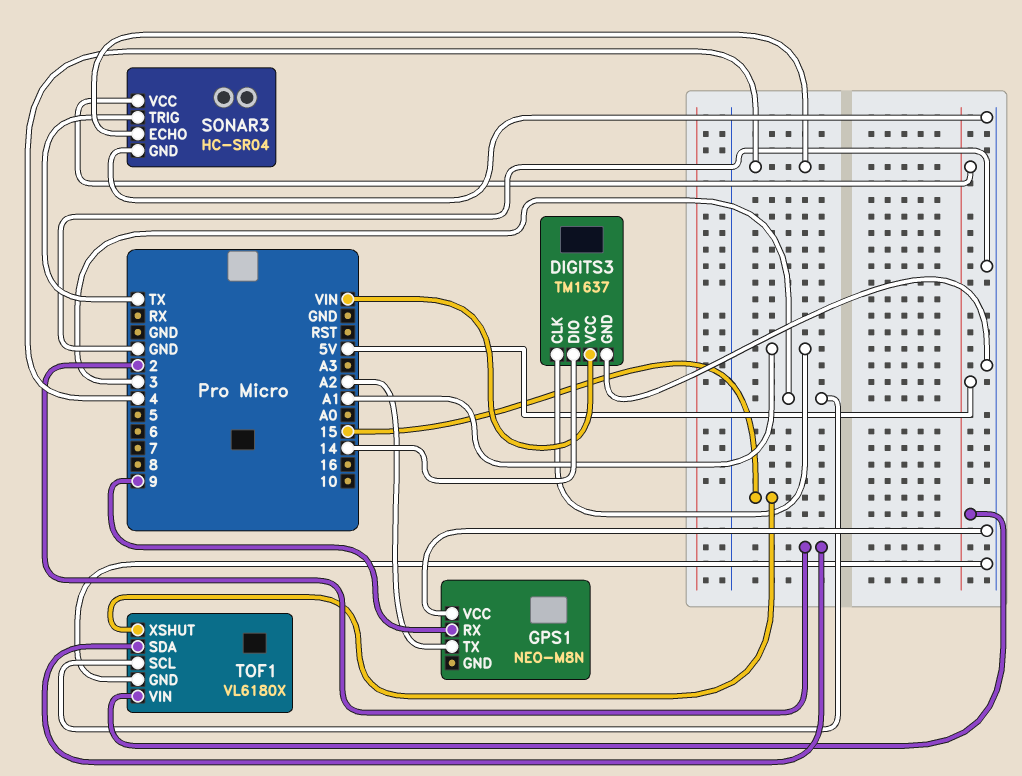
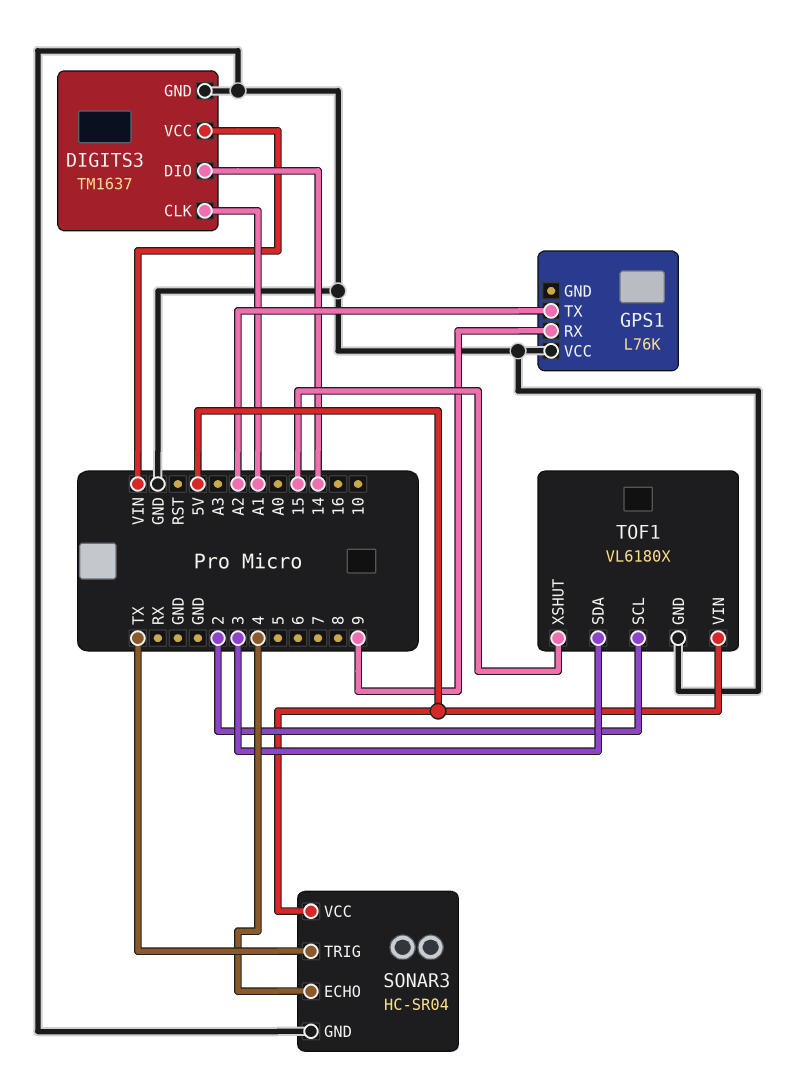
GPS1: NEO-M8N -> L76K
TOF1 pin SCL: 3 -> 2
TOF1 pin SDA: 2 -> 3

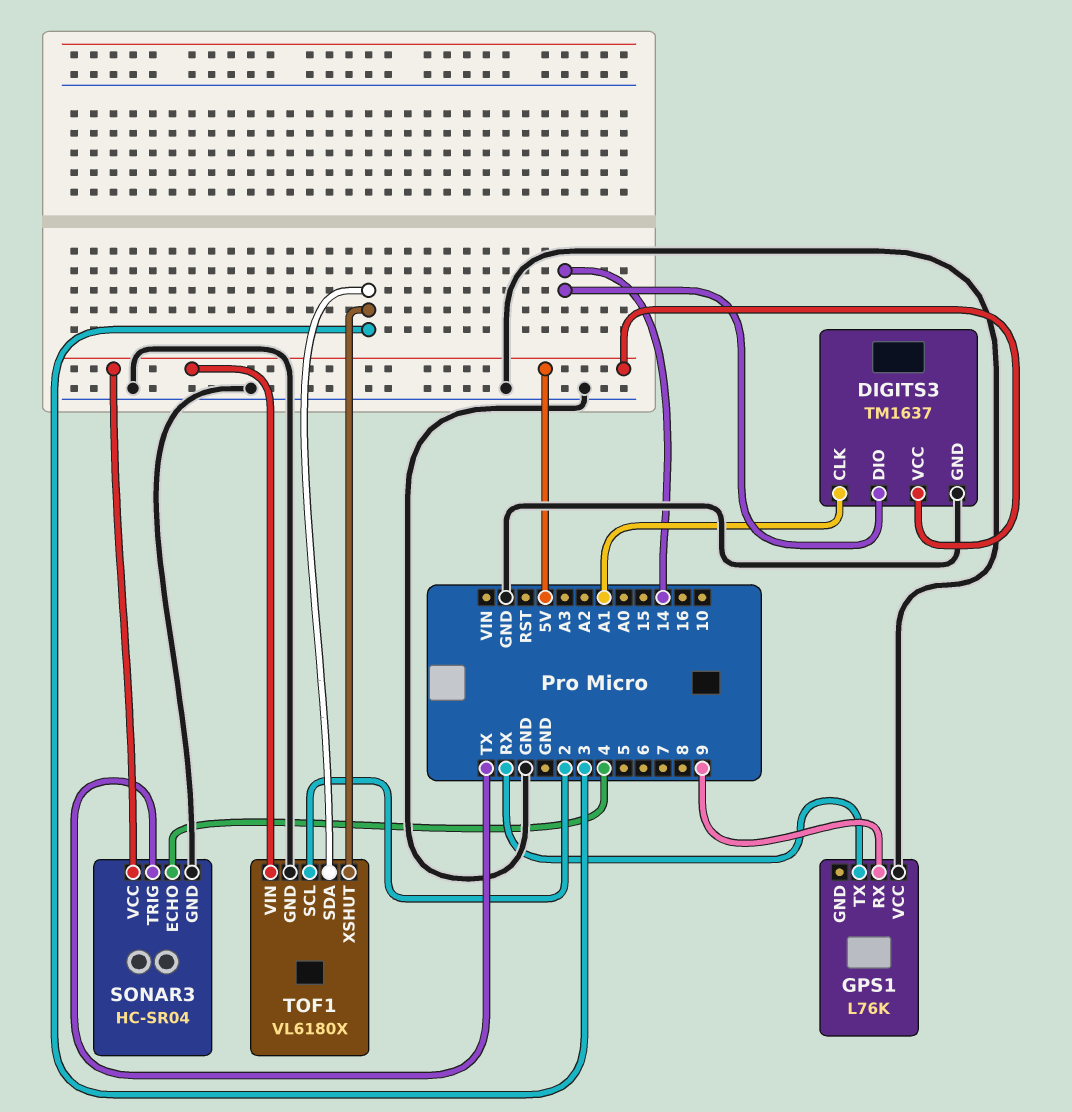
DIGITS3 pin VCC: VIN -> 5V
GPS1 pin TX: A2 -> RX
TOF1 pin XSHUT: 15 -> 3

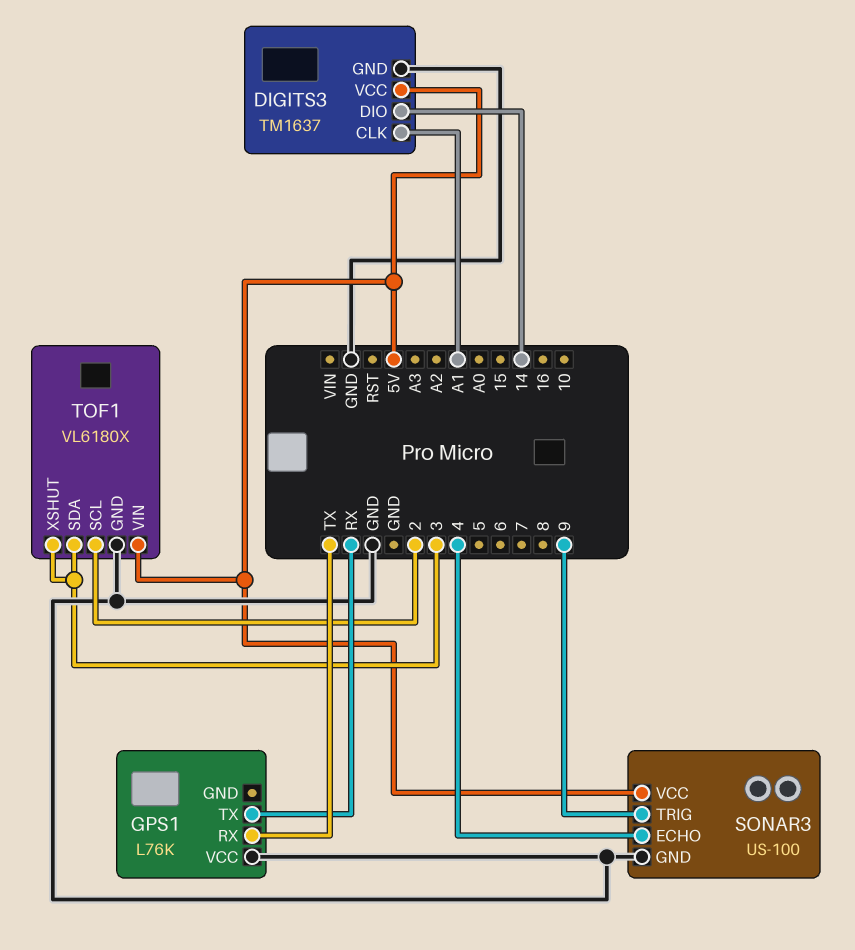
GPS1 pin RX: 9 -> TX
SONAR3: HC-SR04 -> US-100
SONAR3 pin TRIG: TX -> 9

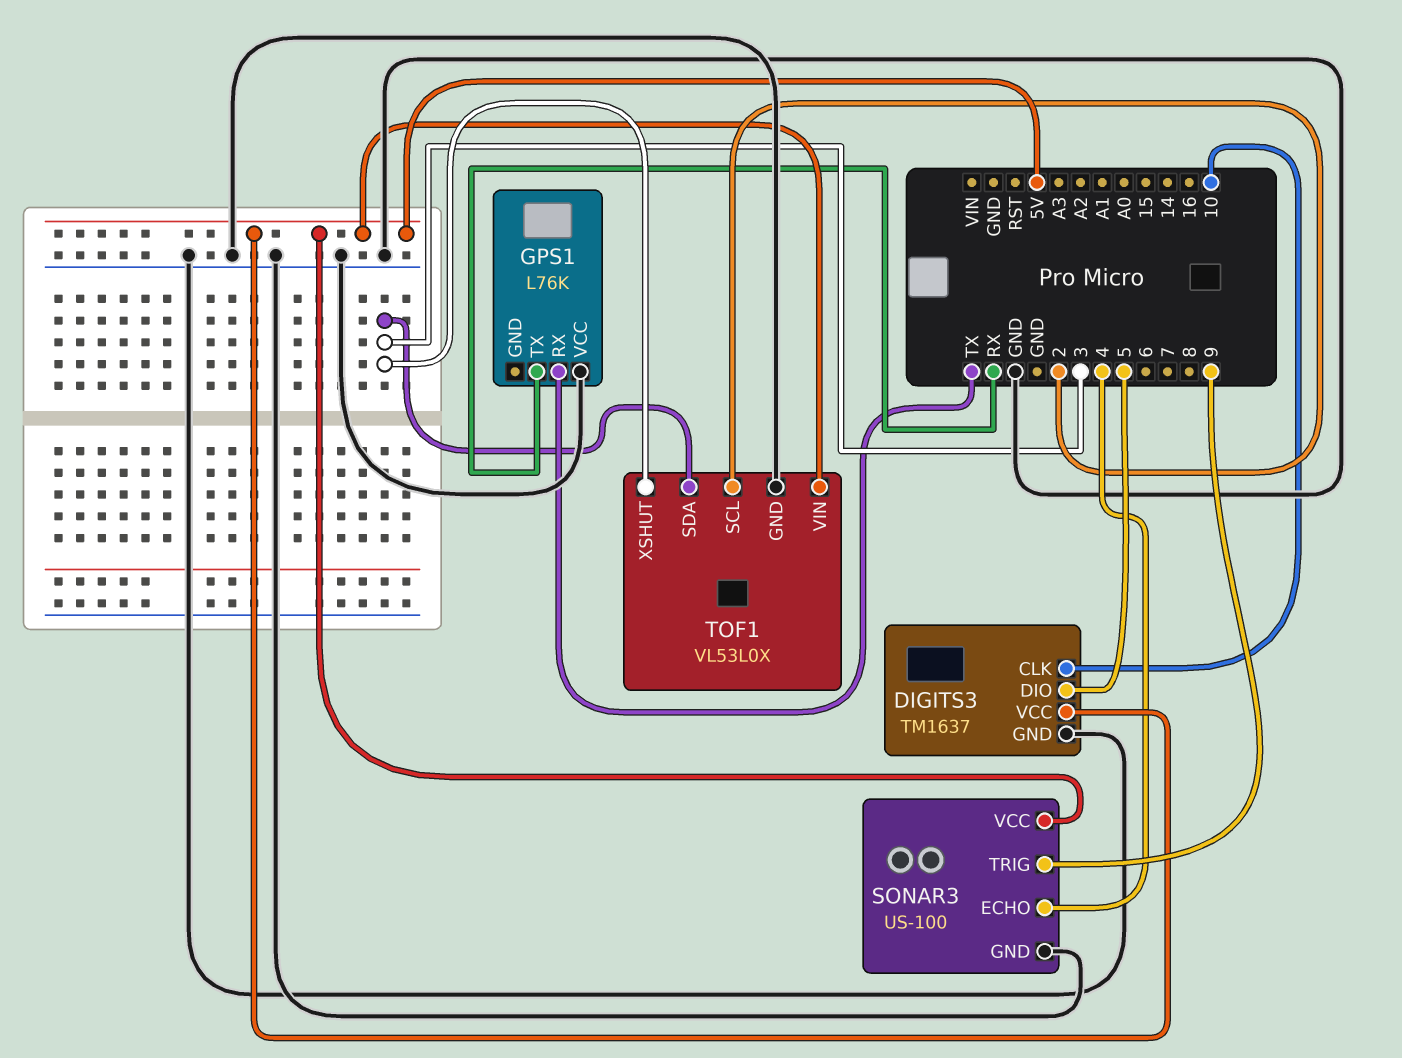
DIGITS3 pin CLK: A1 -> 10
DIGITS3 pin DIO: 14 -> 5
TOF1: VL6180X -> VL53L0X

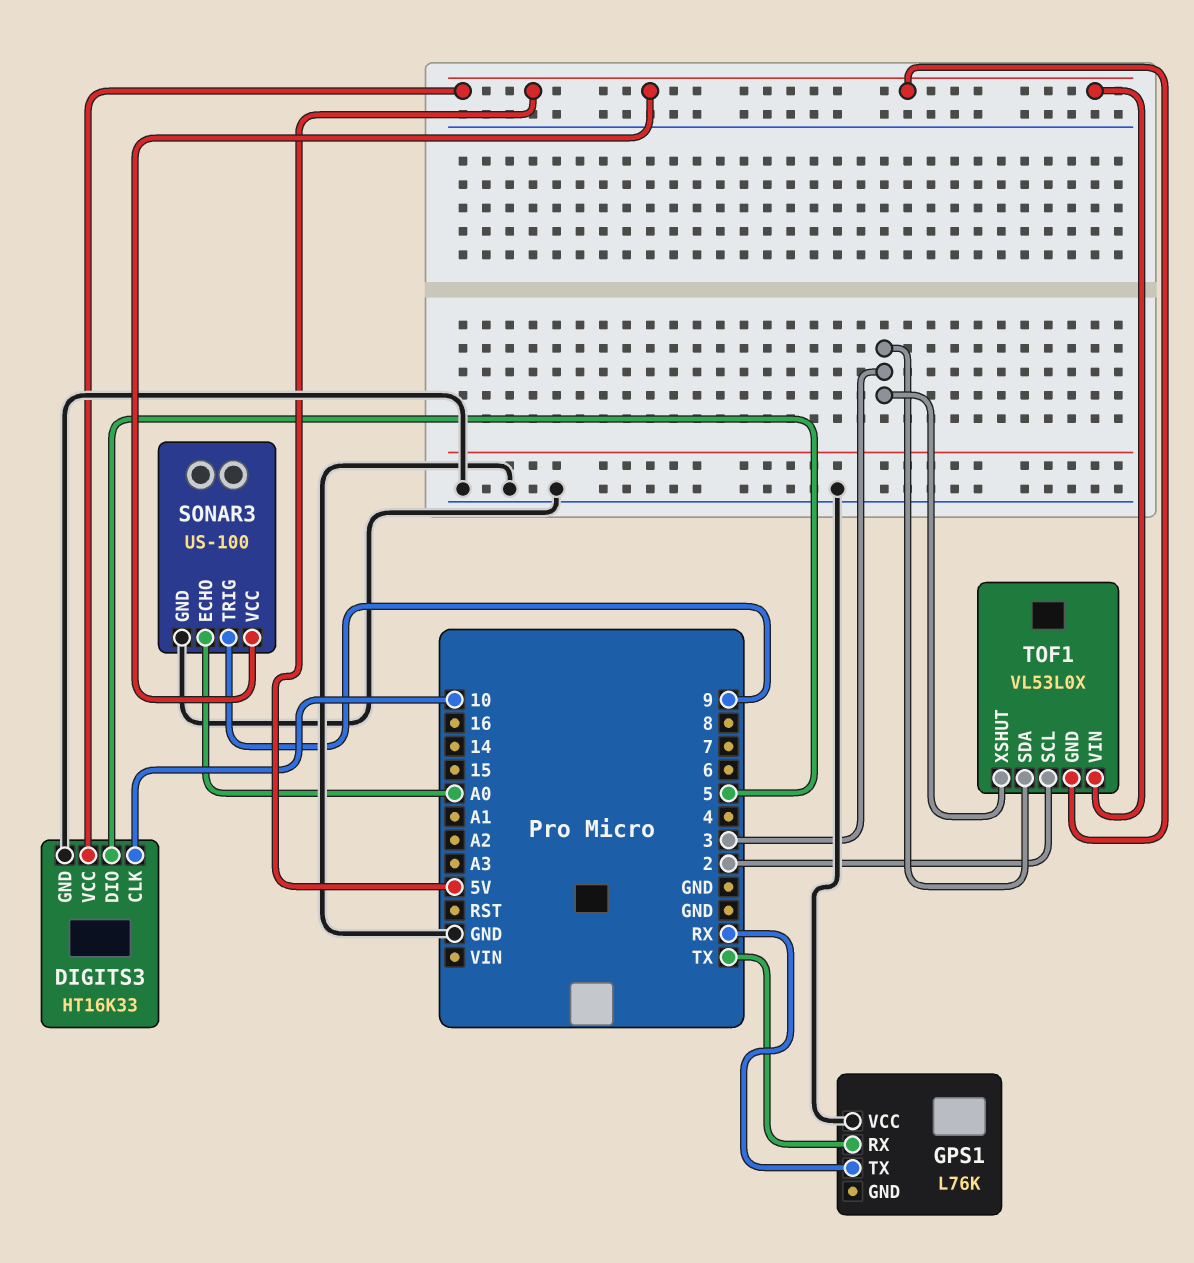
DIGITS3: TM1637 -> HT16K33
SONAR3 pin ECHO: 4 -> A0
TOF1 pin GND: GND -> 5V

